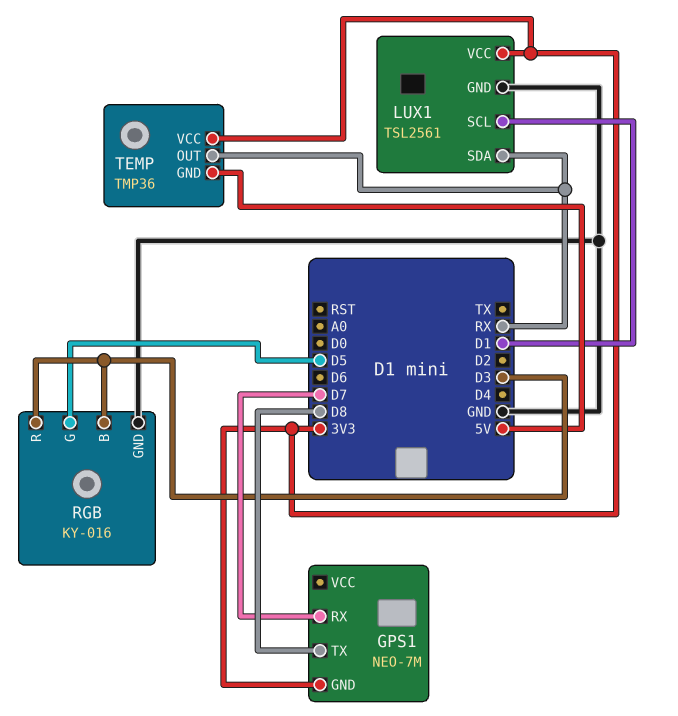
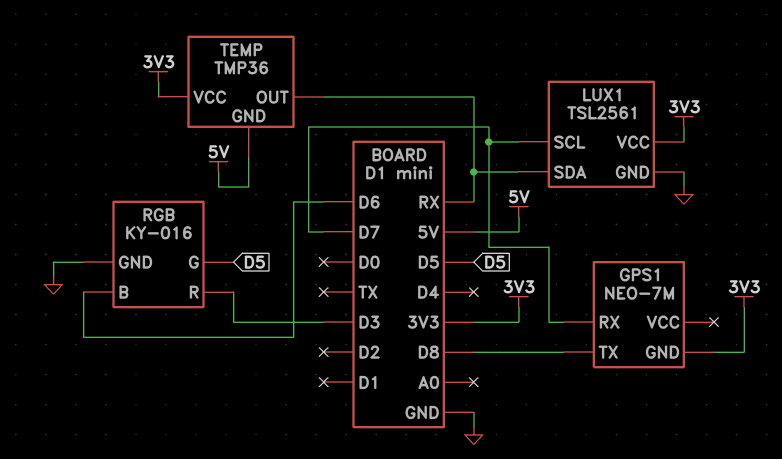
LUX1 pin SCL: D1 -> D7
RGB pin B: D3 -> D6

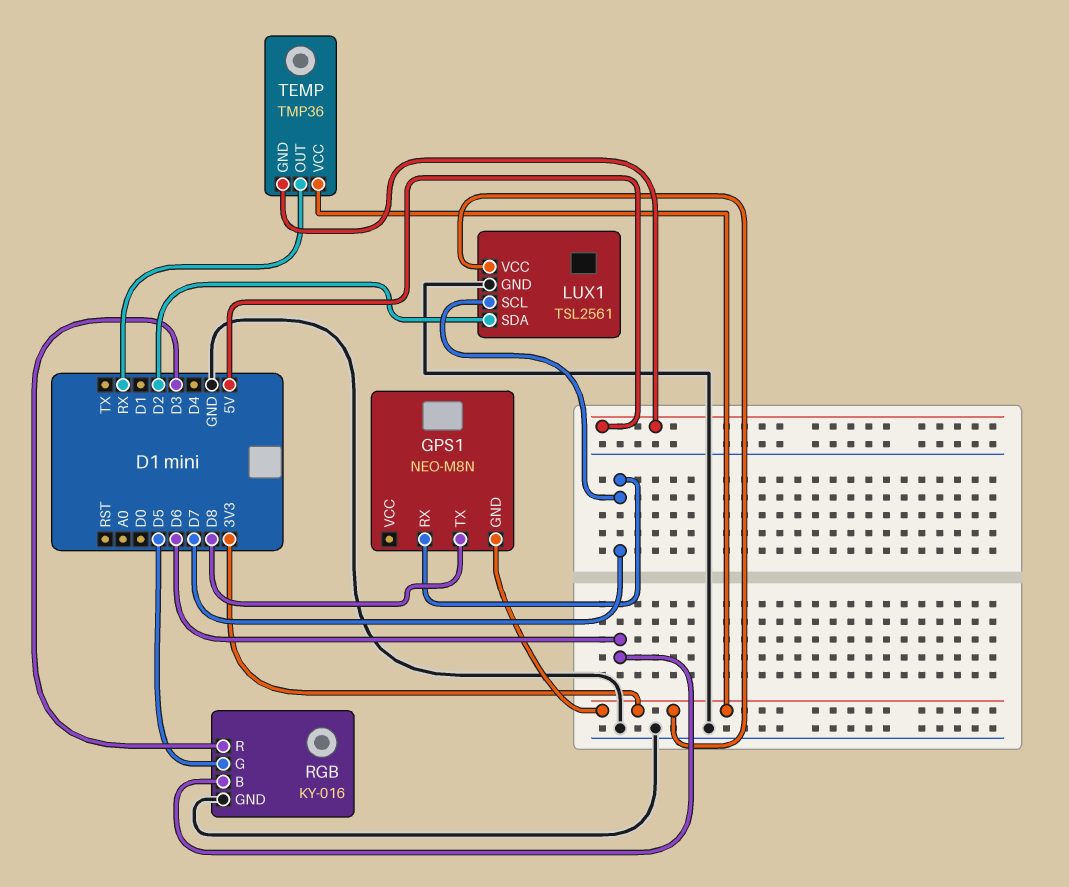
GPS1: NEO-7M -> NEO-M8N
LUX1 pin SDA: RX -> D2

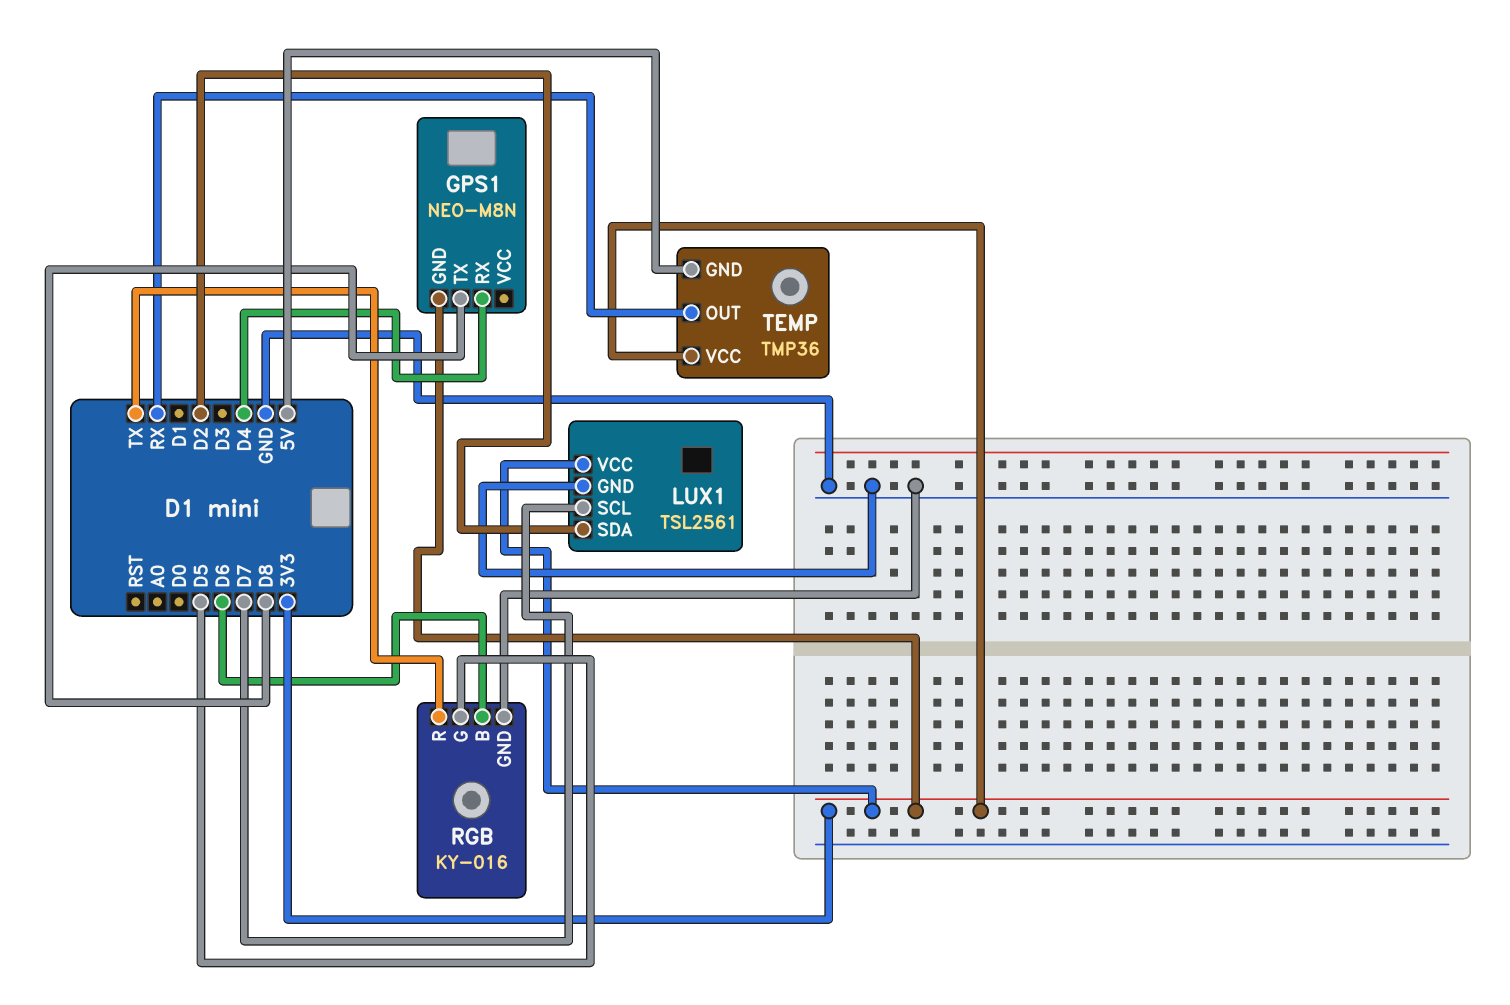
GPS1 pin RX: D7 -> D4
RGB pin R: D3 -> TX

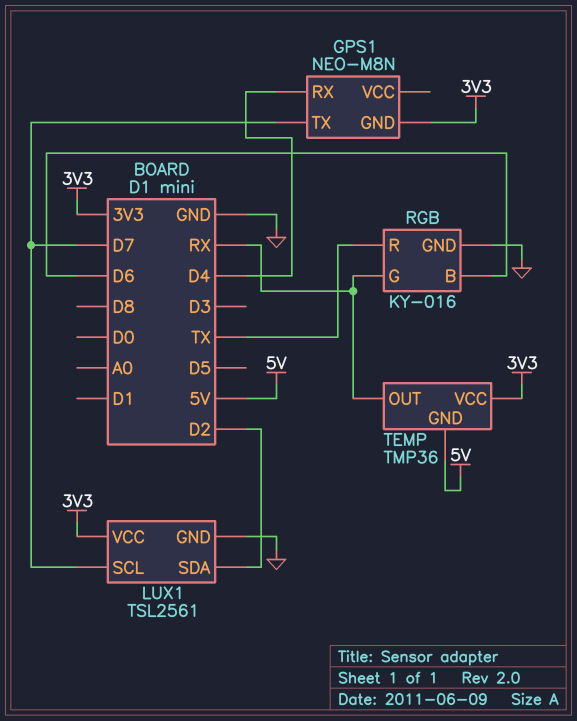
GPS1 pin TX: D8 -> D7
RGB pin G: D5 -> RX

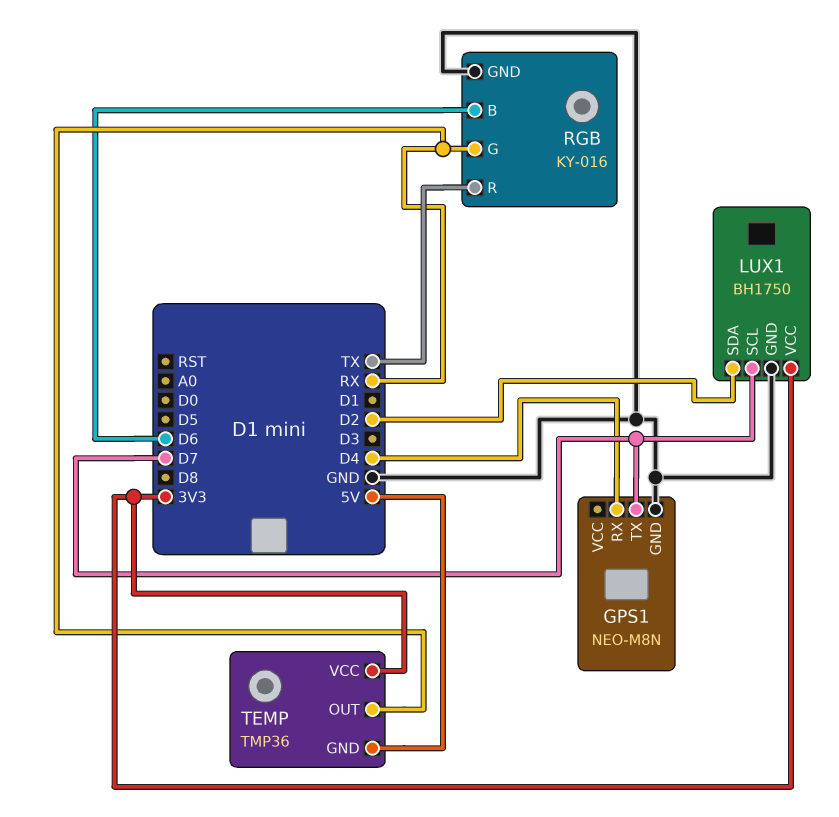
GPS1 pin GND: 3V3 -> GND
LUX1: TSL2561 -> BH1750

